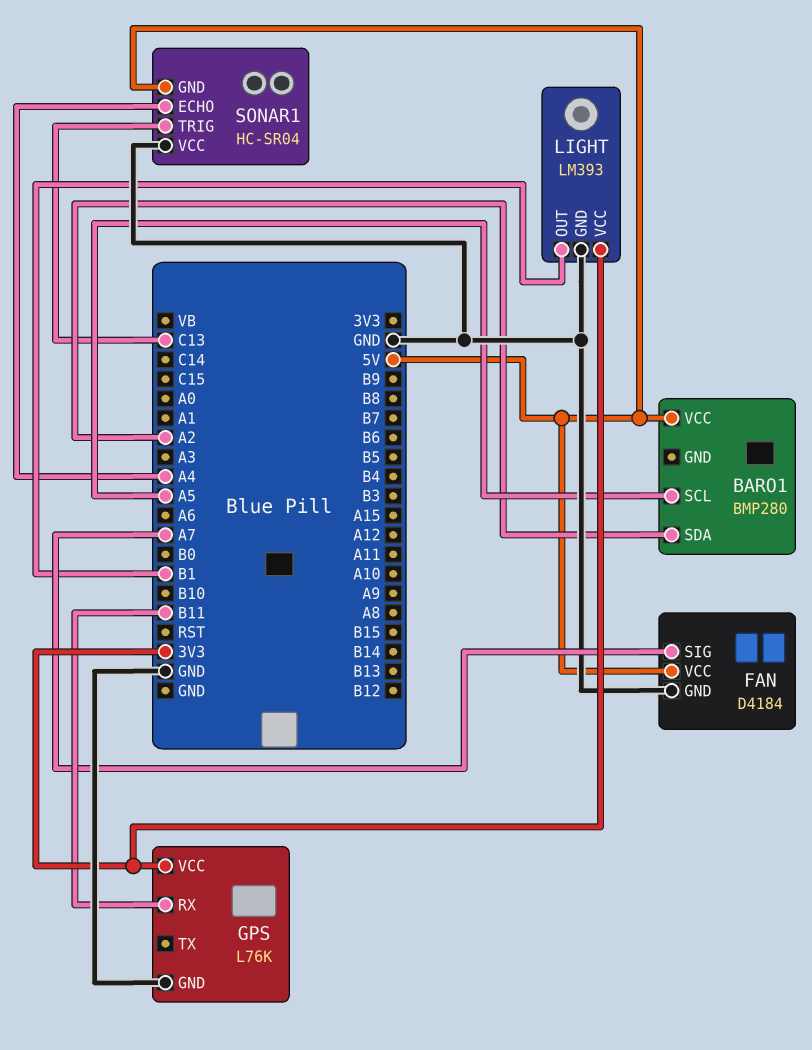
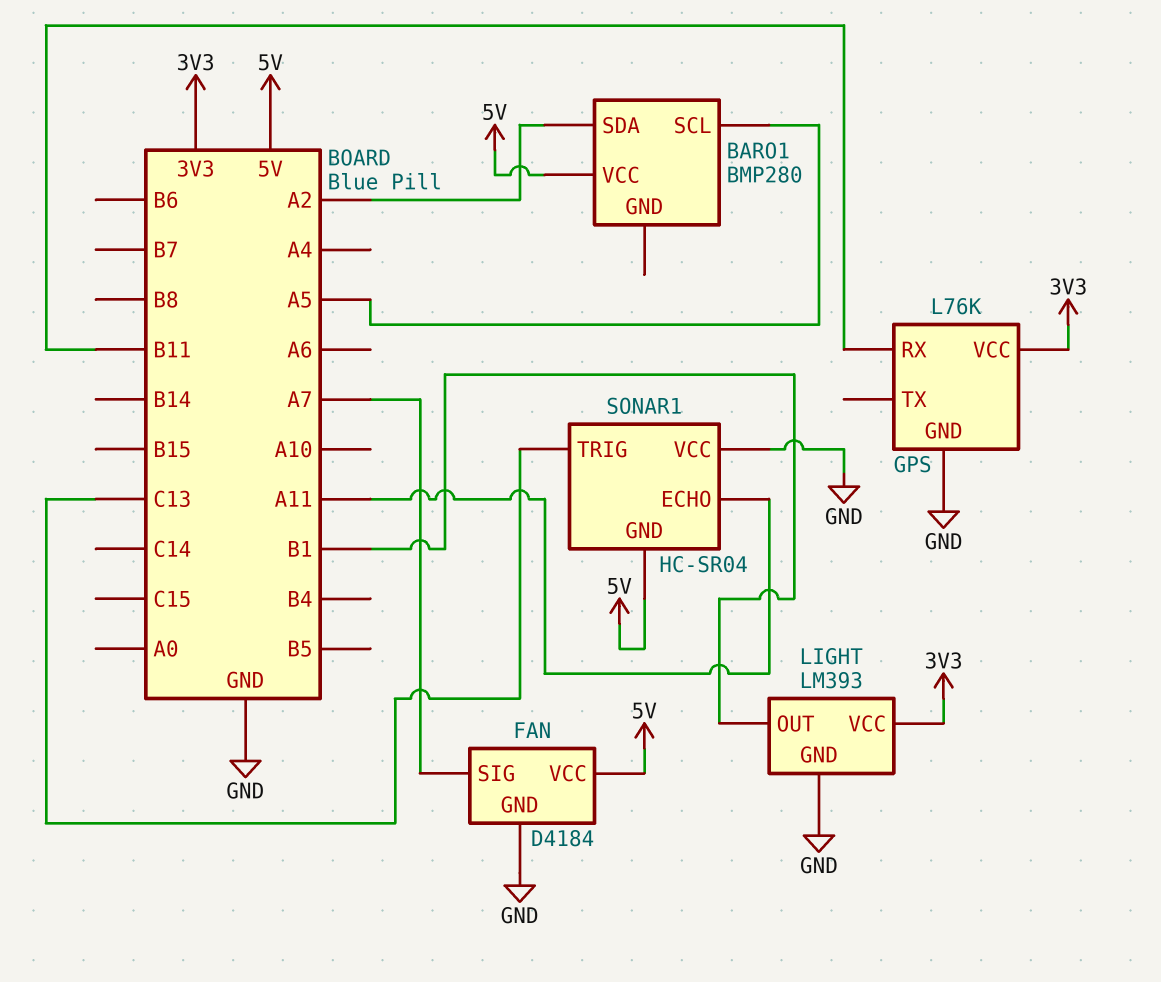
SONAR1 pin ECHO: A4 -> A11

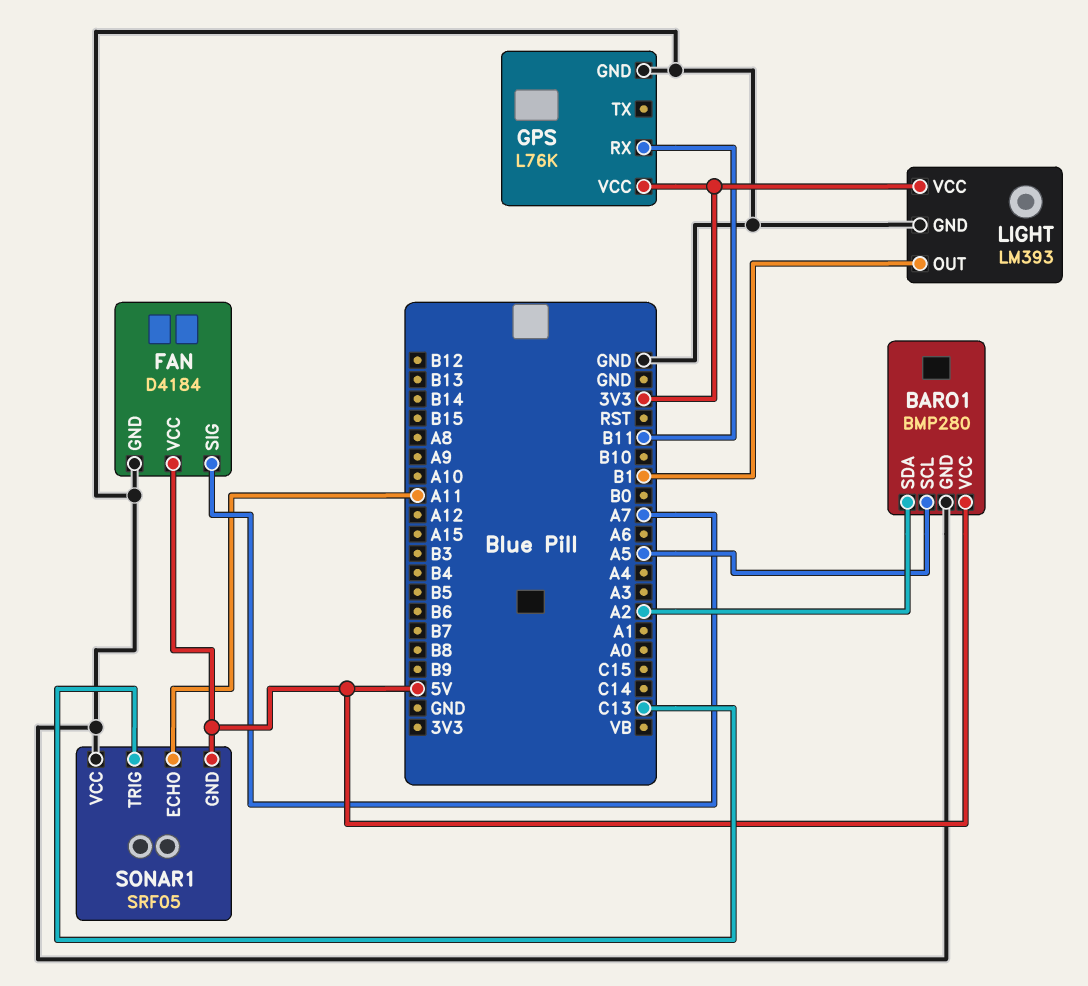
BARO1 pin GND: none -> GND
SONAR1: HC-SR04 -> SRF05

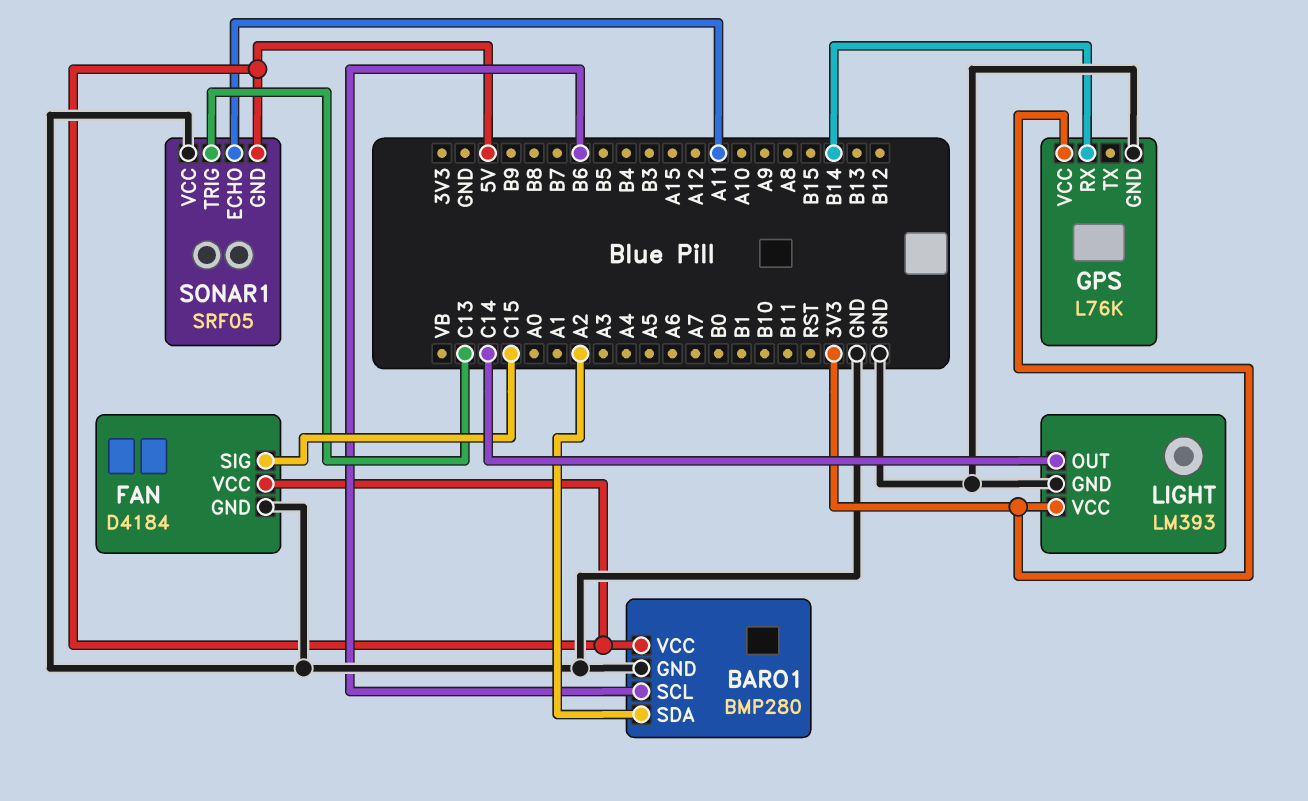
BARO1 pin SCL: A5 -> B6
FAN pin SIG: A7 -> C15
GPS pin RX: B11 -> B14
LIGHT pin OUT: B1 -> C14

